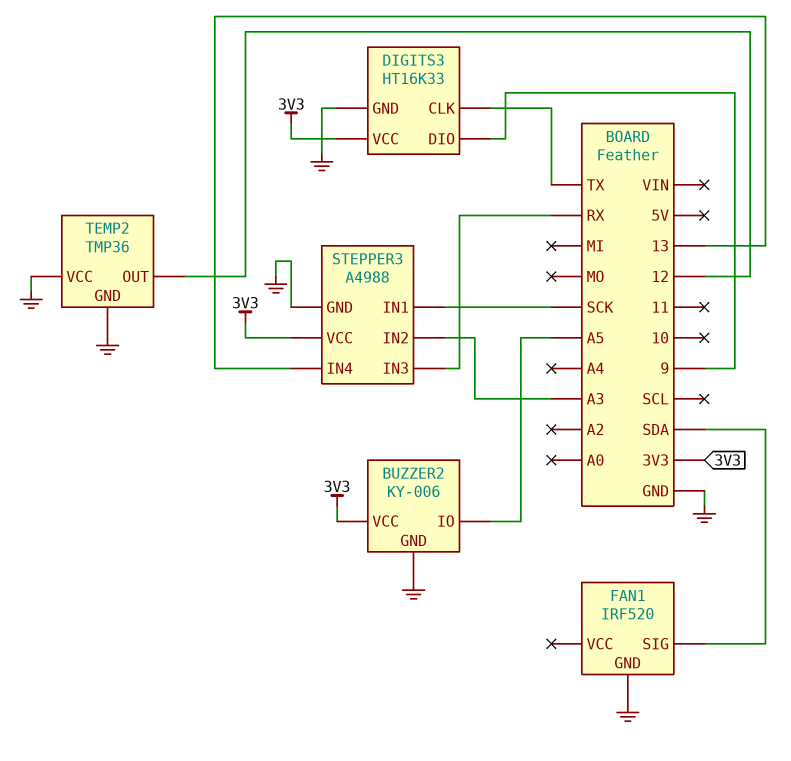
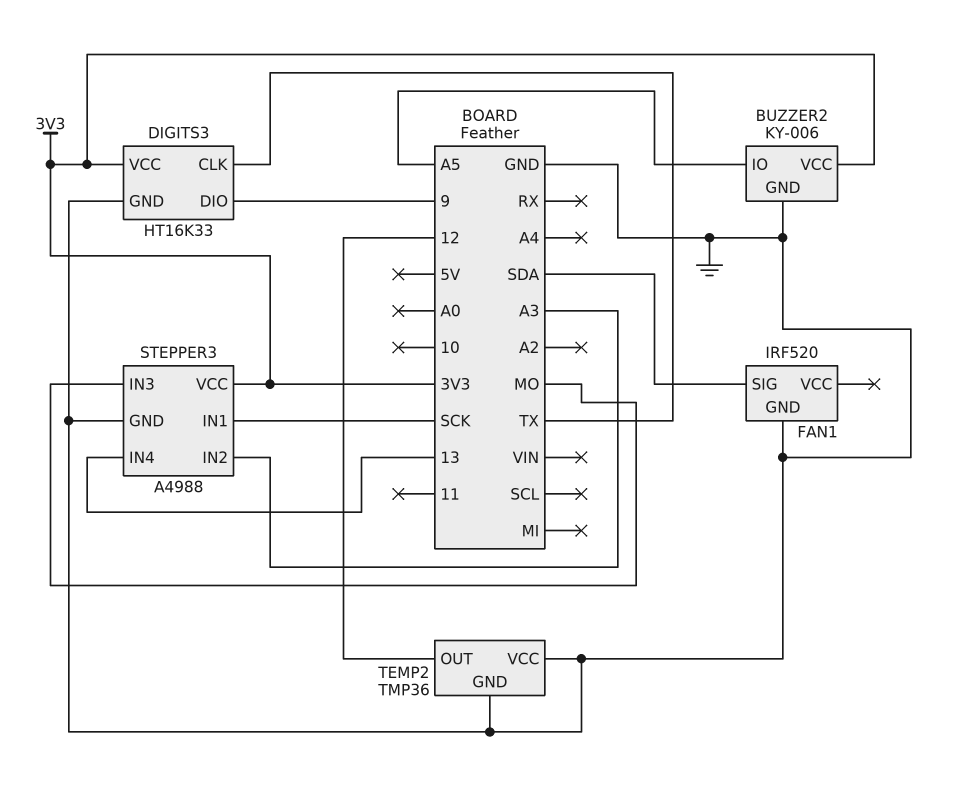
STEPPER3 pin IN3: RX -> MO

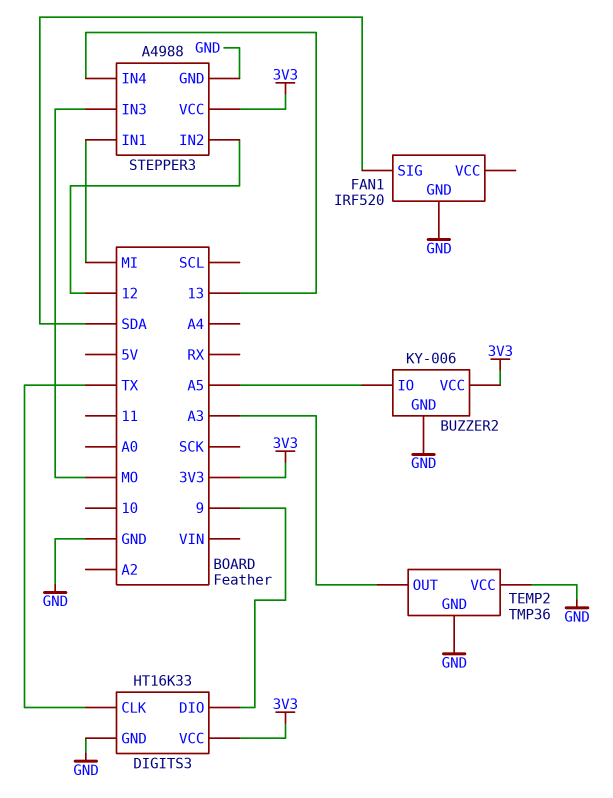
STEPPER3 pin IN1: SCK -> MI
STEPPER3 pin IN2: A3 -> 12
TEMP2 pin OUT: 12 -> A3

